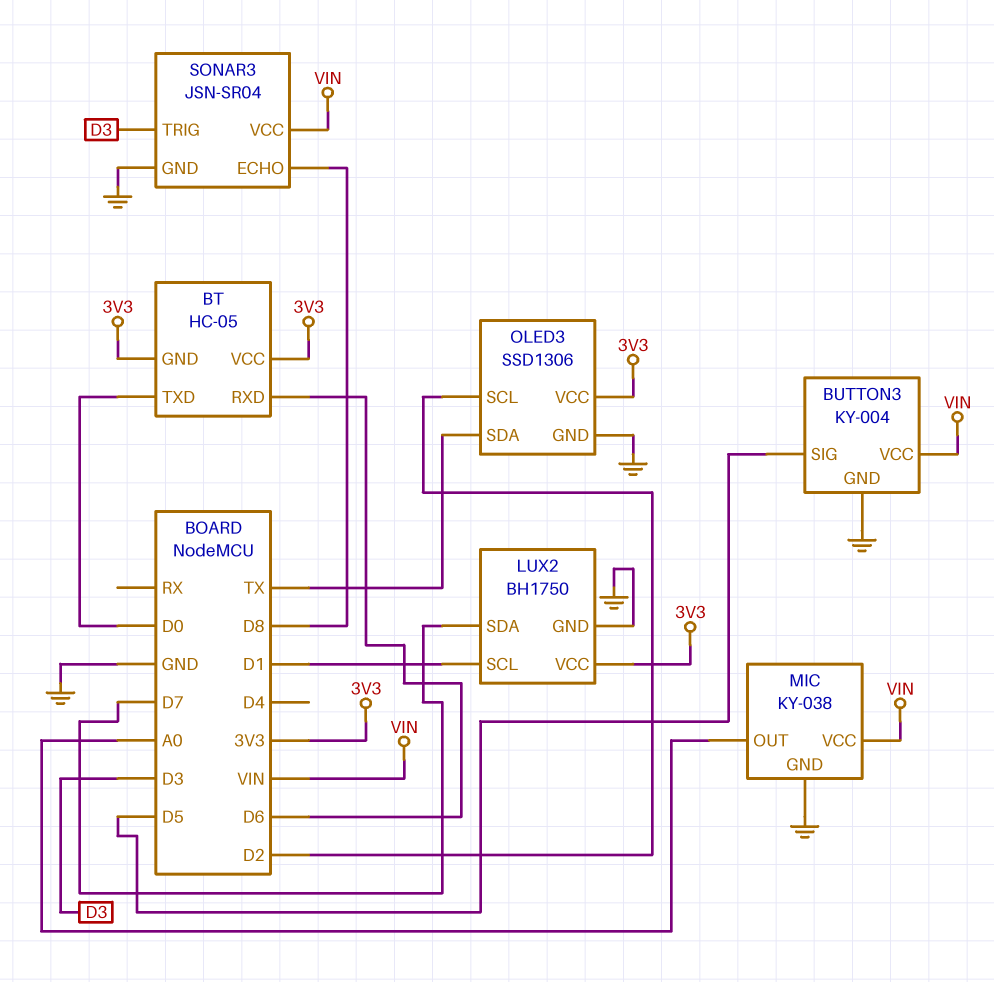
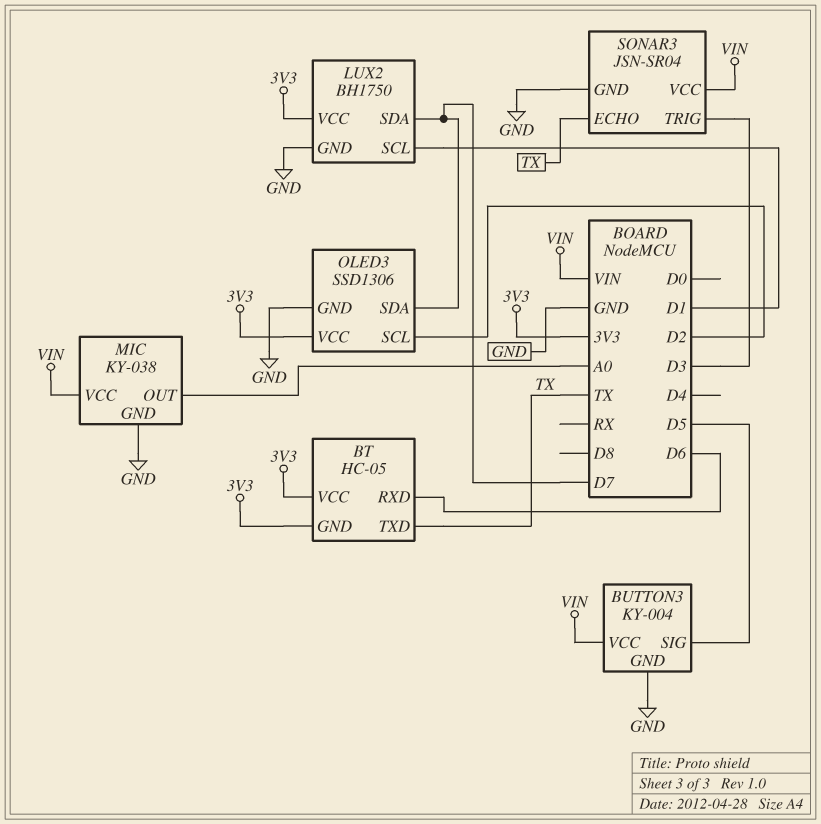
BT pin TXD: D0 -> TX
OLED3 pin SDA: TX -> D7
SONAR3 pin ECHO: D8 -> TX

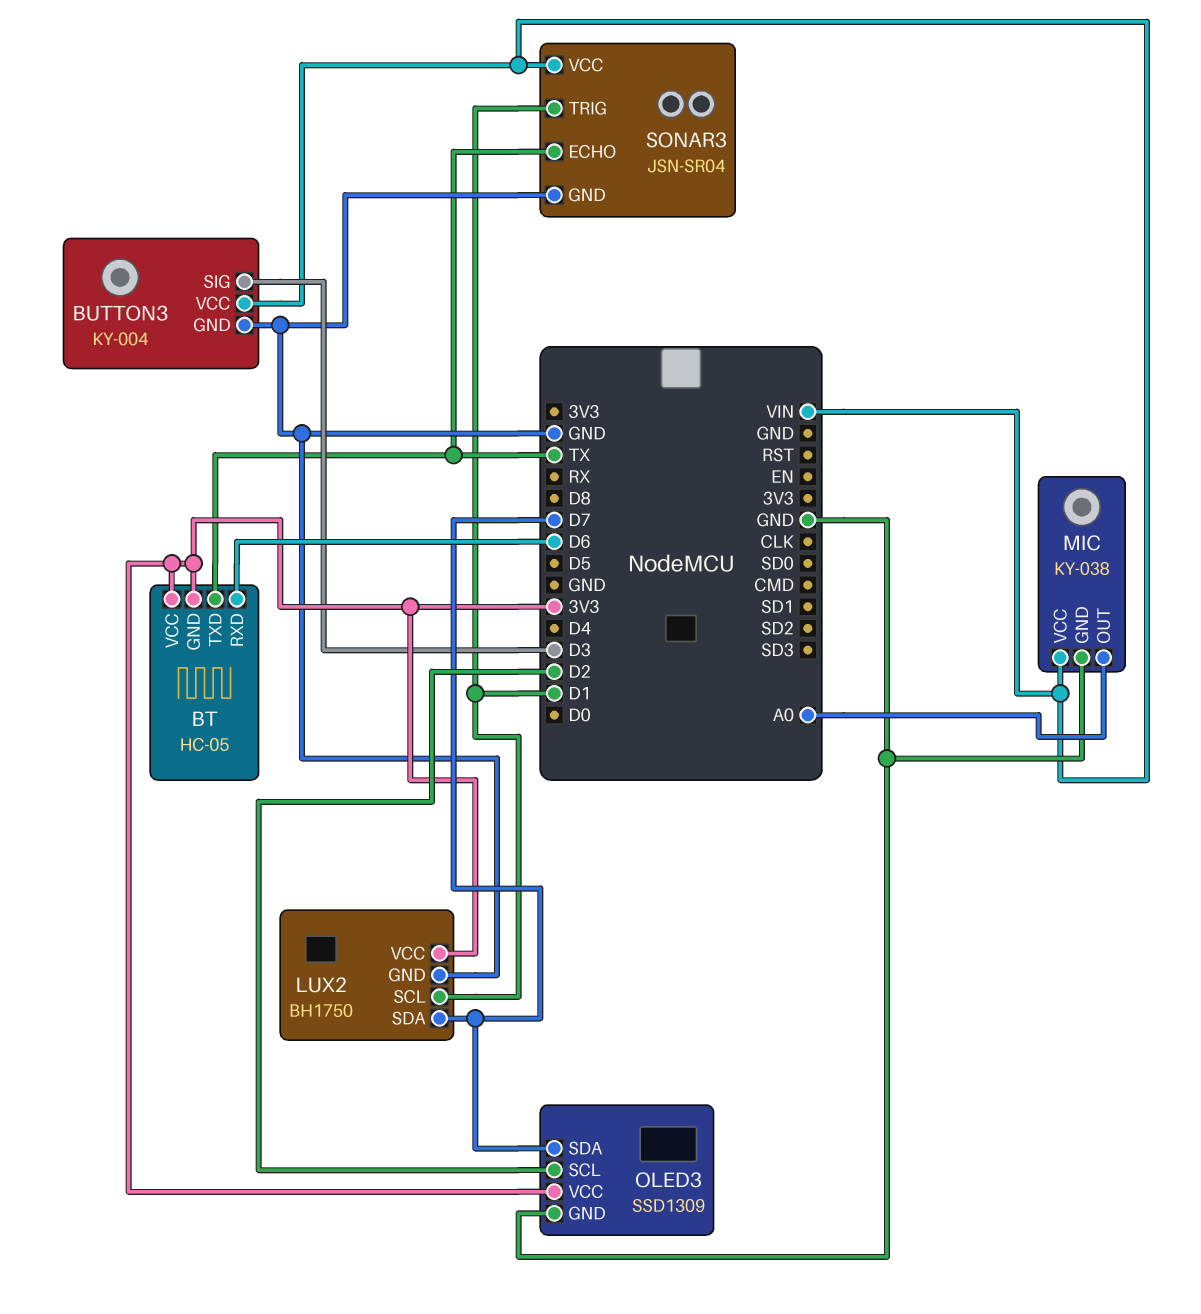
BUTTON3 pin SIG: D5 -> D3
OLED3: SSD1306 -> SSD1309
SONAR3 pin TRIG: D3 -> D1

